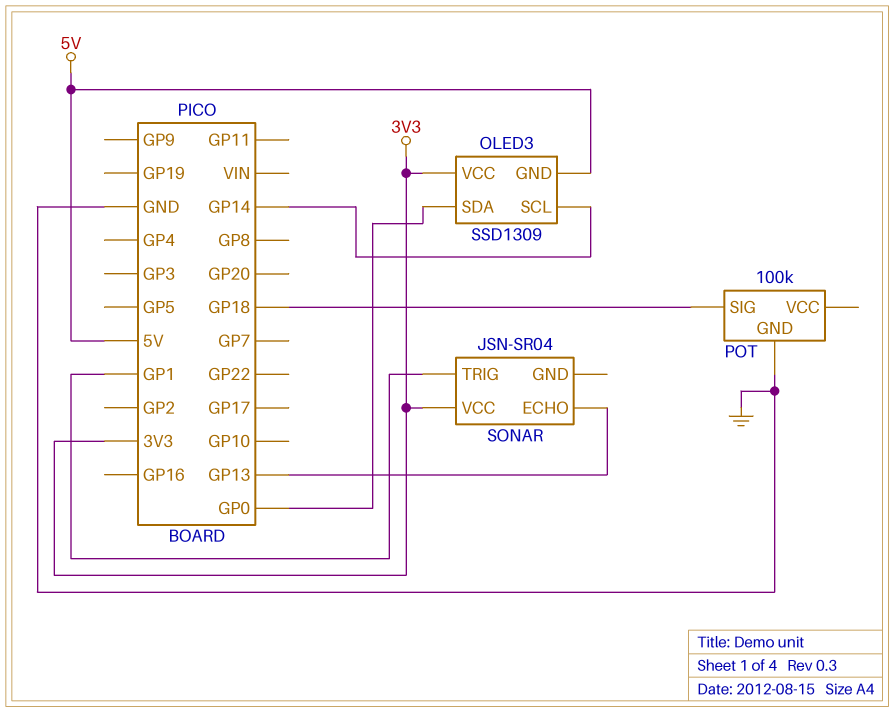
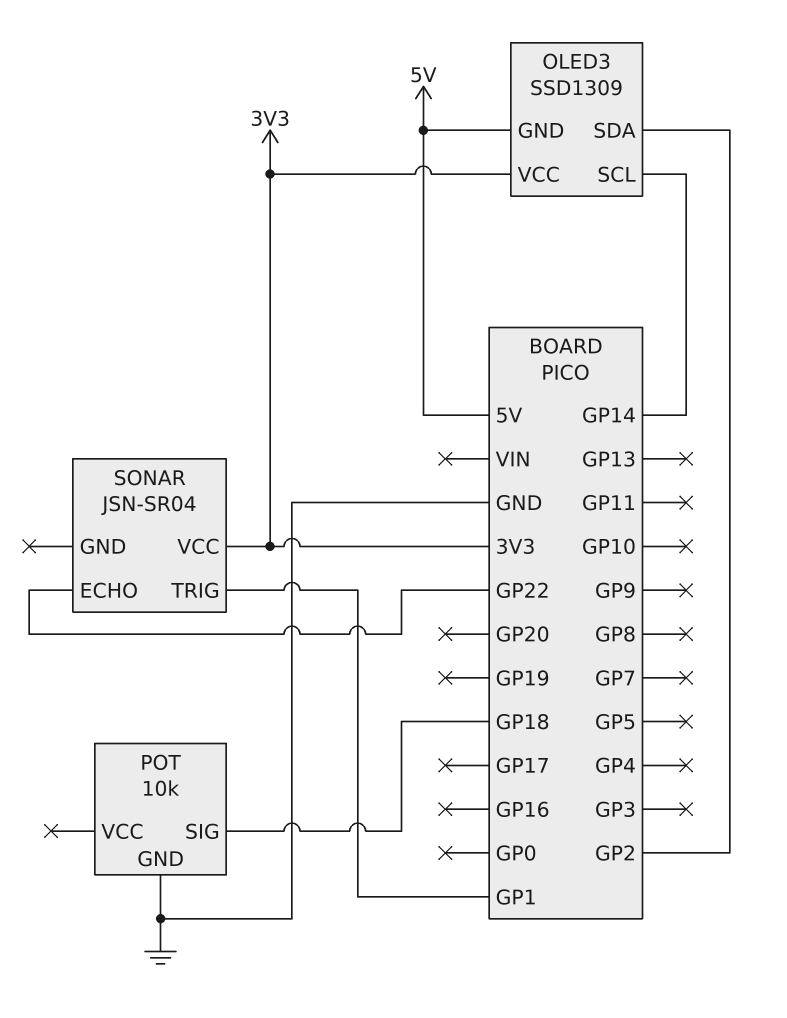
OLED3 pin SDA: GP0 -> GP2
POT: 100k -> 10k
SONAR pin ECHO: GP13 -> GP22

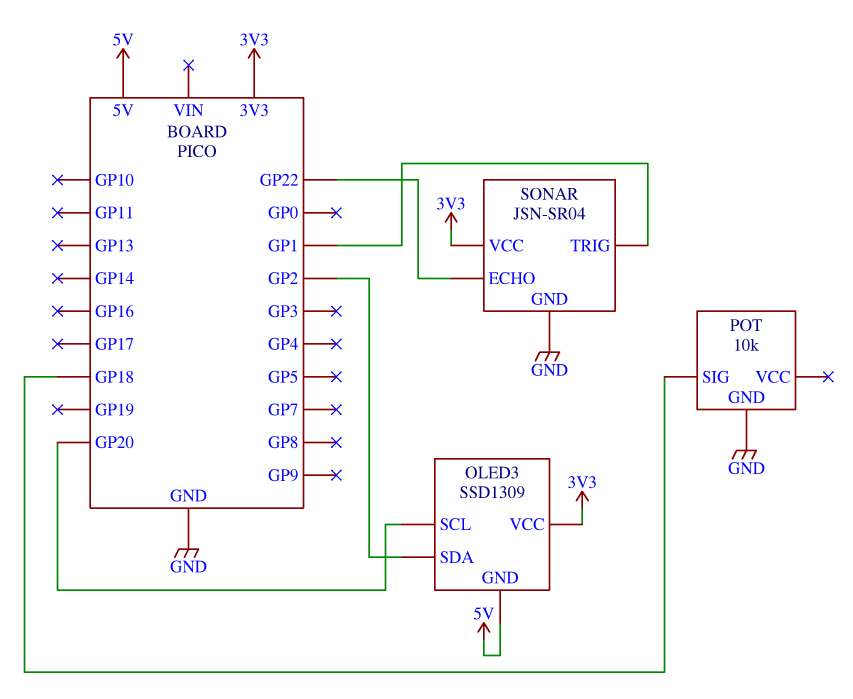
OLED3 pin SCL: GP14 -> GP20
SONAR pin GND: none -> GND

